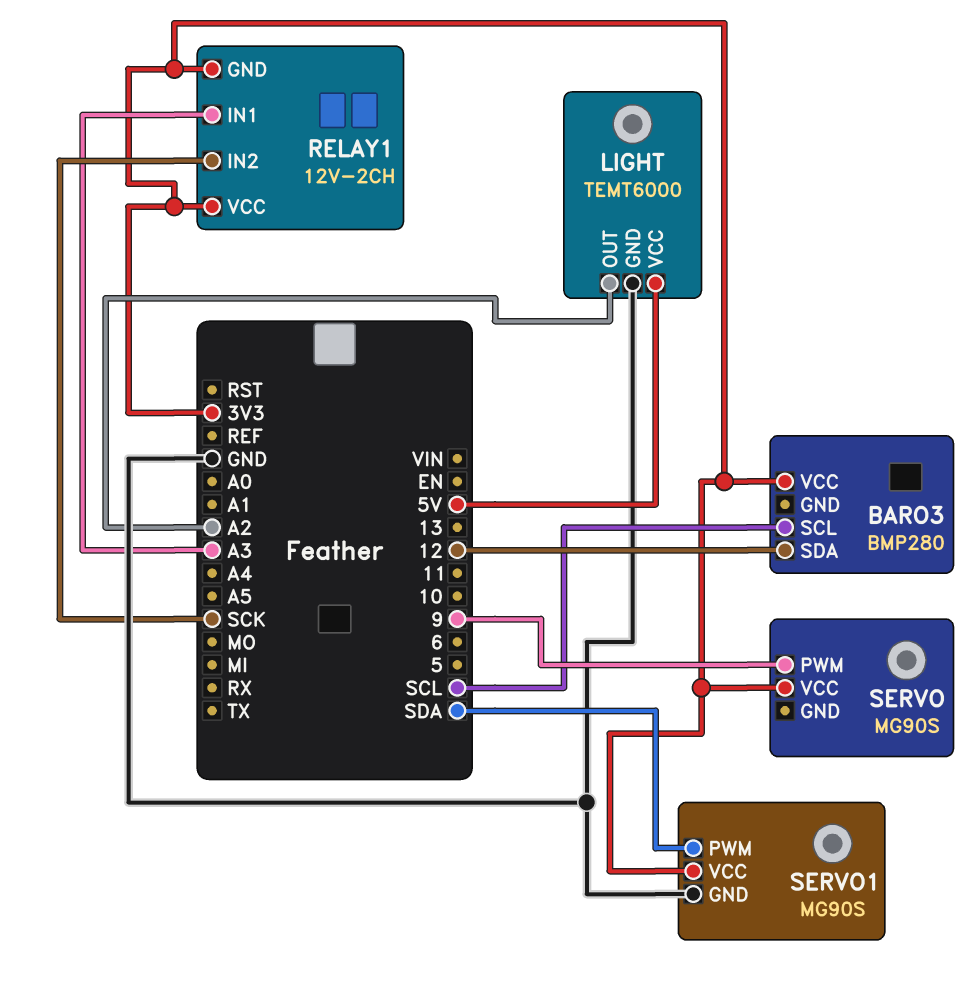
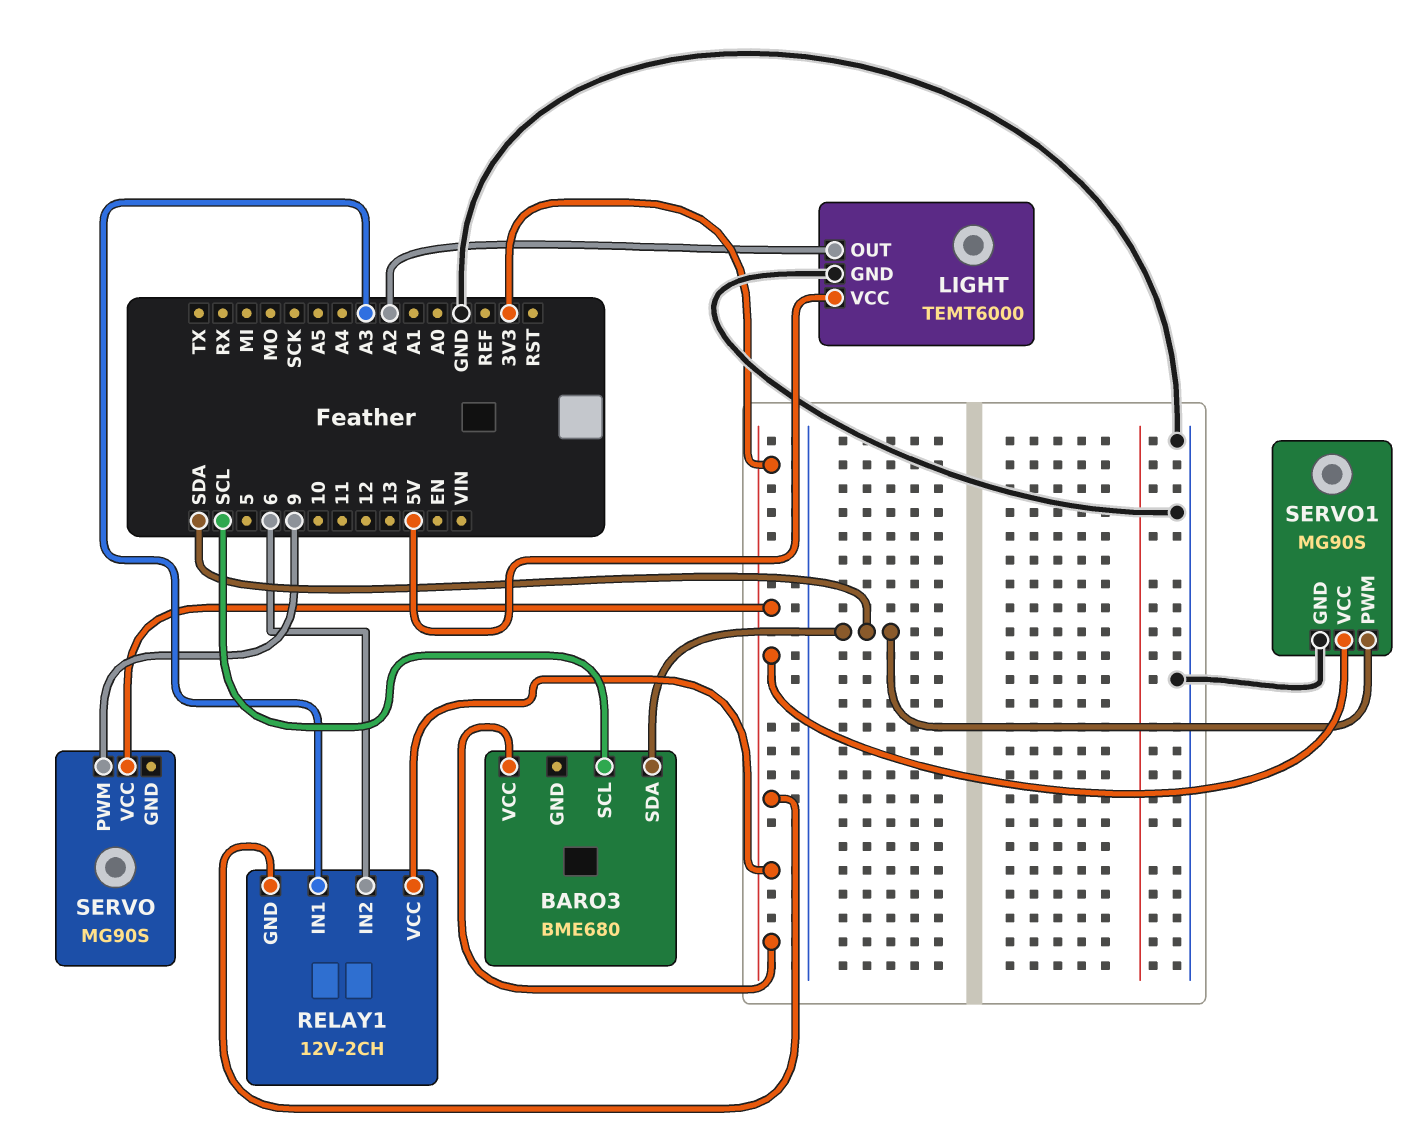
BARO3: BMP280 -> BME680
BARO3 pin SDA: 12 -> SDA
RELAY1 pin IN2: SCK -> 6

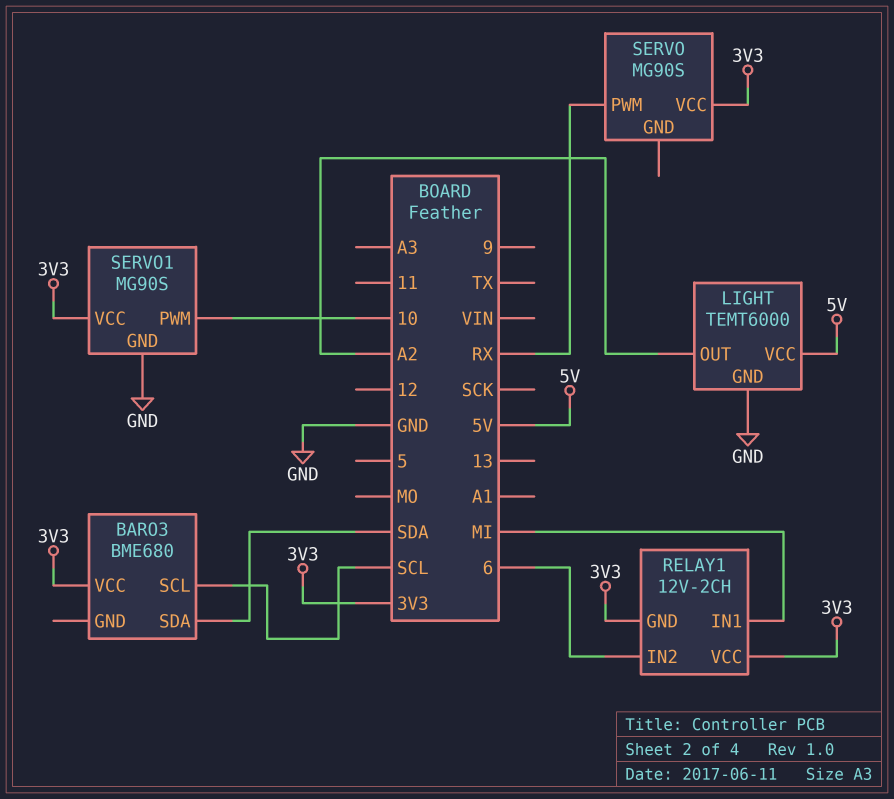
RELAY1 pin IN1: A3 -> MI
SERVO pin PWM: 9 -> RX
SERVO1 pin PWM: SDA -> 10

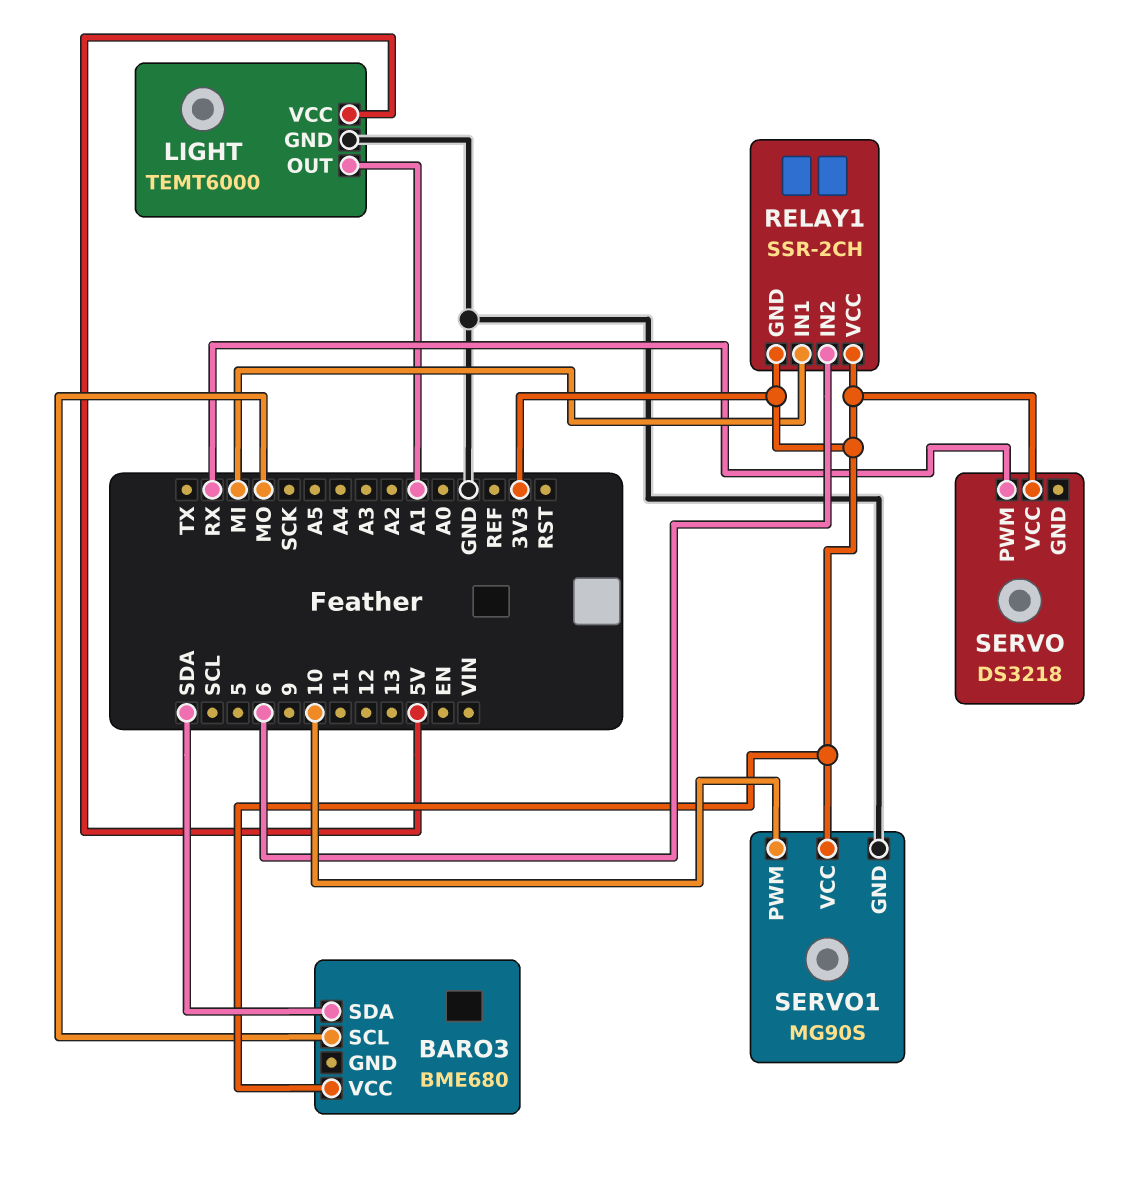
BARO3 pin SCL: SCL -> MO
LIGHT pin OUT: A2 -> A1
RELAY1: 12V-2CH -> SSR-2CH
SERVO: MG90S -> DS3218

